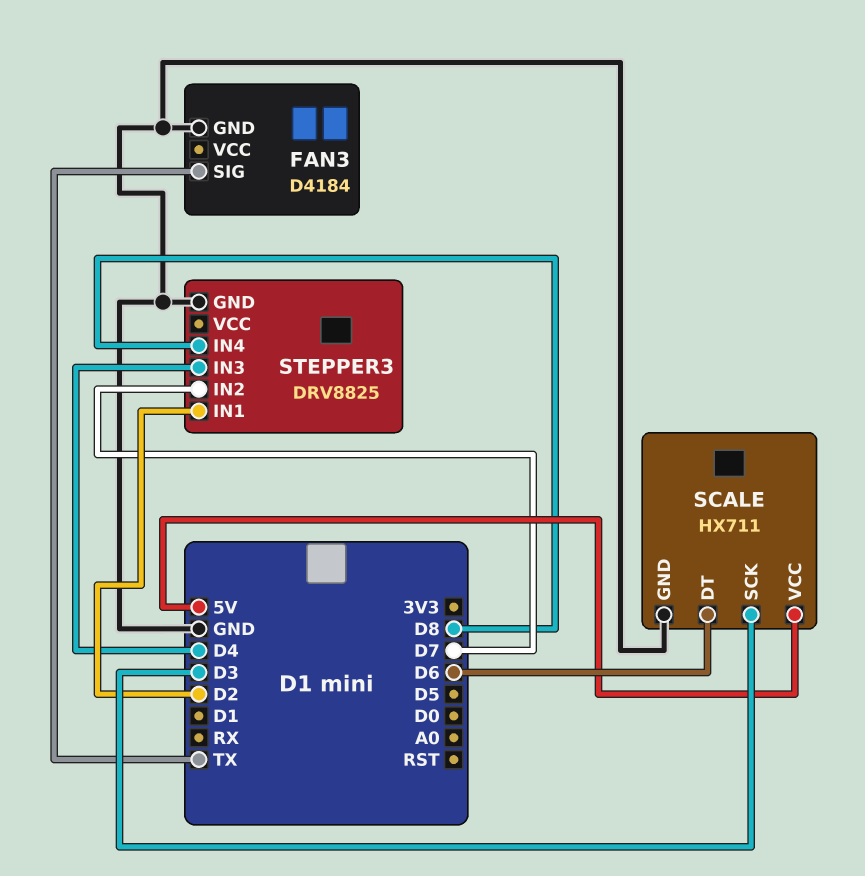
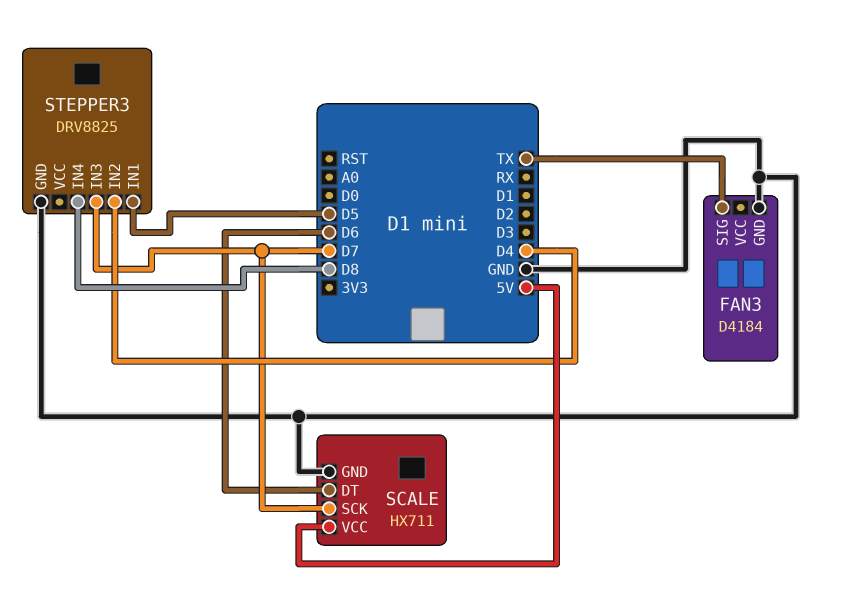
SCALE pin SCK: D3 -> D7
STEPPER3 pin IN1: D2 -> D5
STEPPER3 pin IN2: D7 -> D4
STEPPER3 pin IN3: D4 -> D7

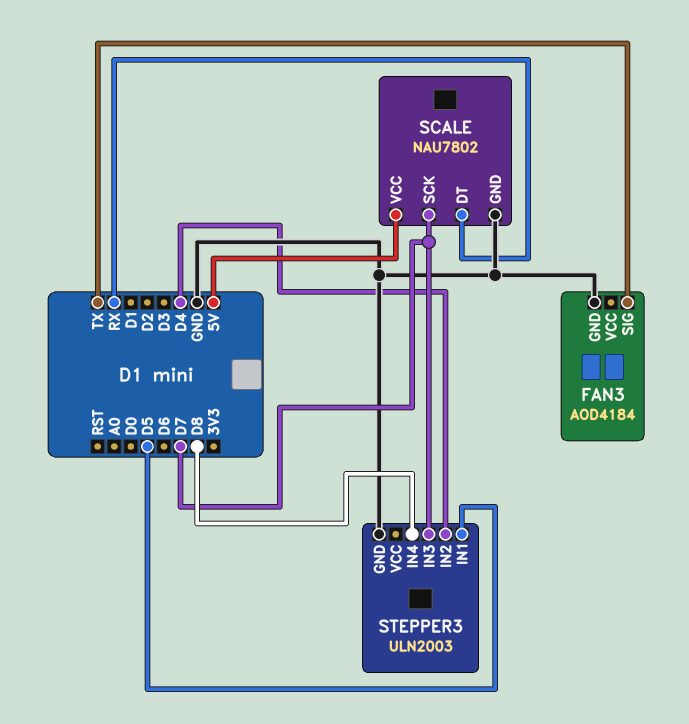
FAN3: D4184 -> AOD4184
SCALE: HX711 -> NAU7802
SCALE pin DT: D6 -> RX
STEPPER3: DRV8825 -> ULN2003

